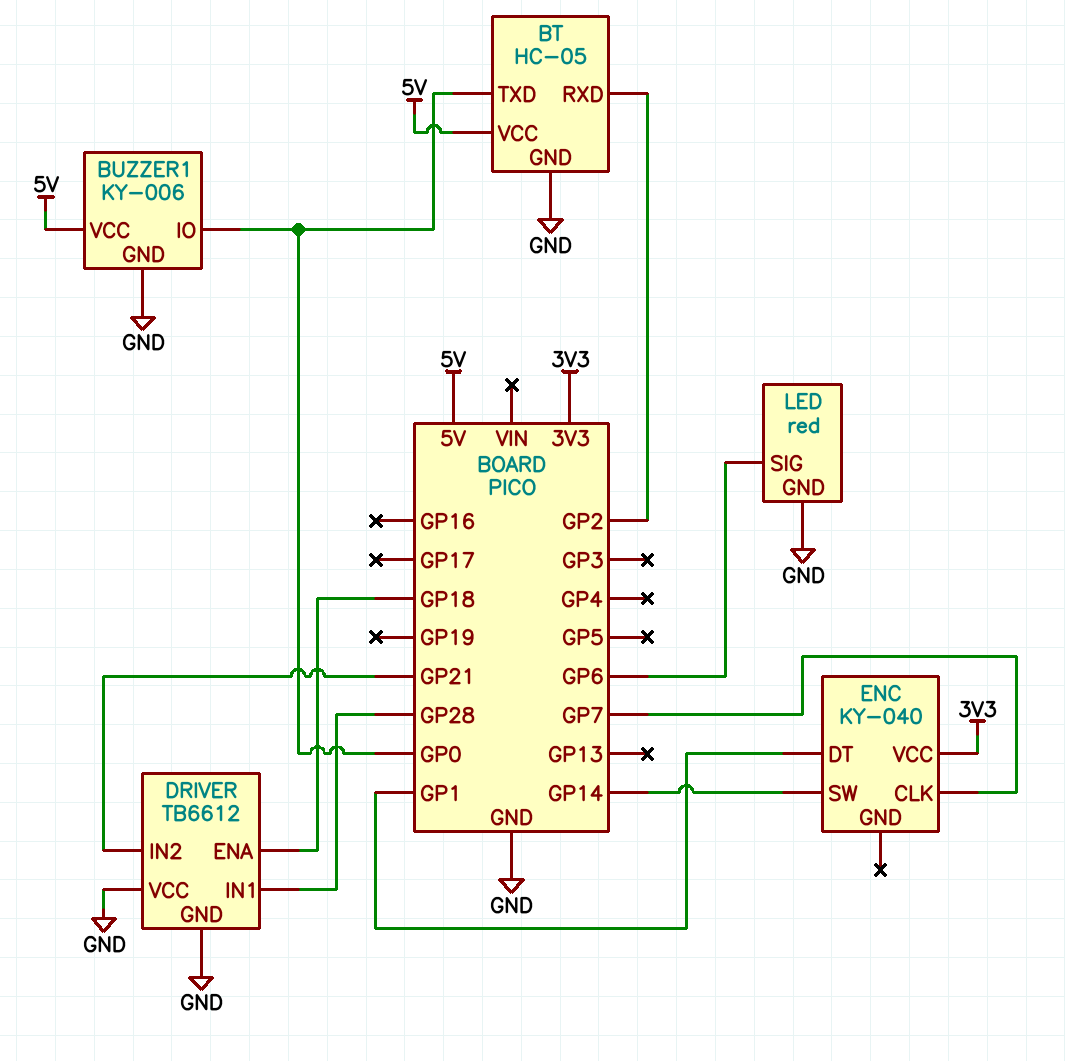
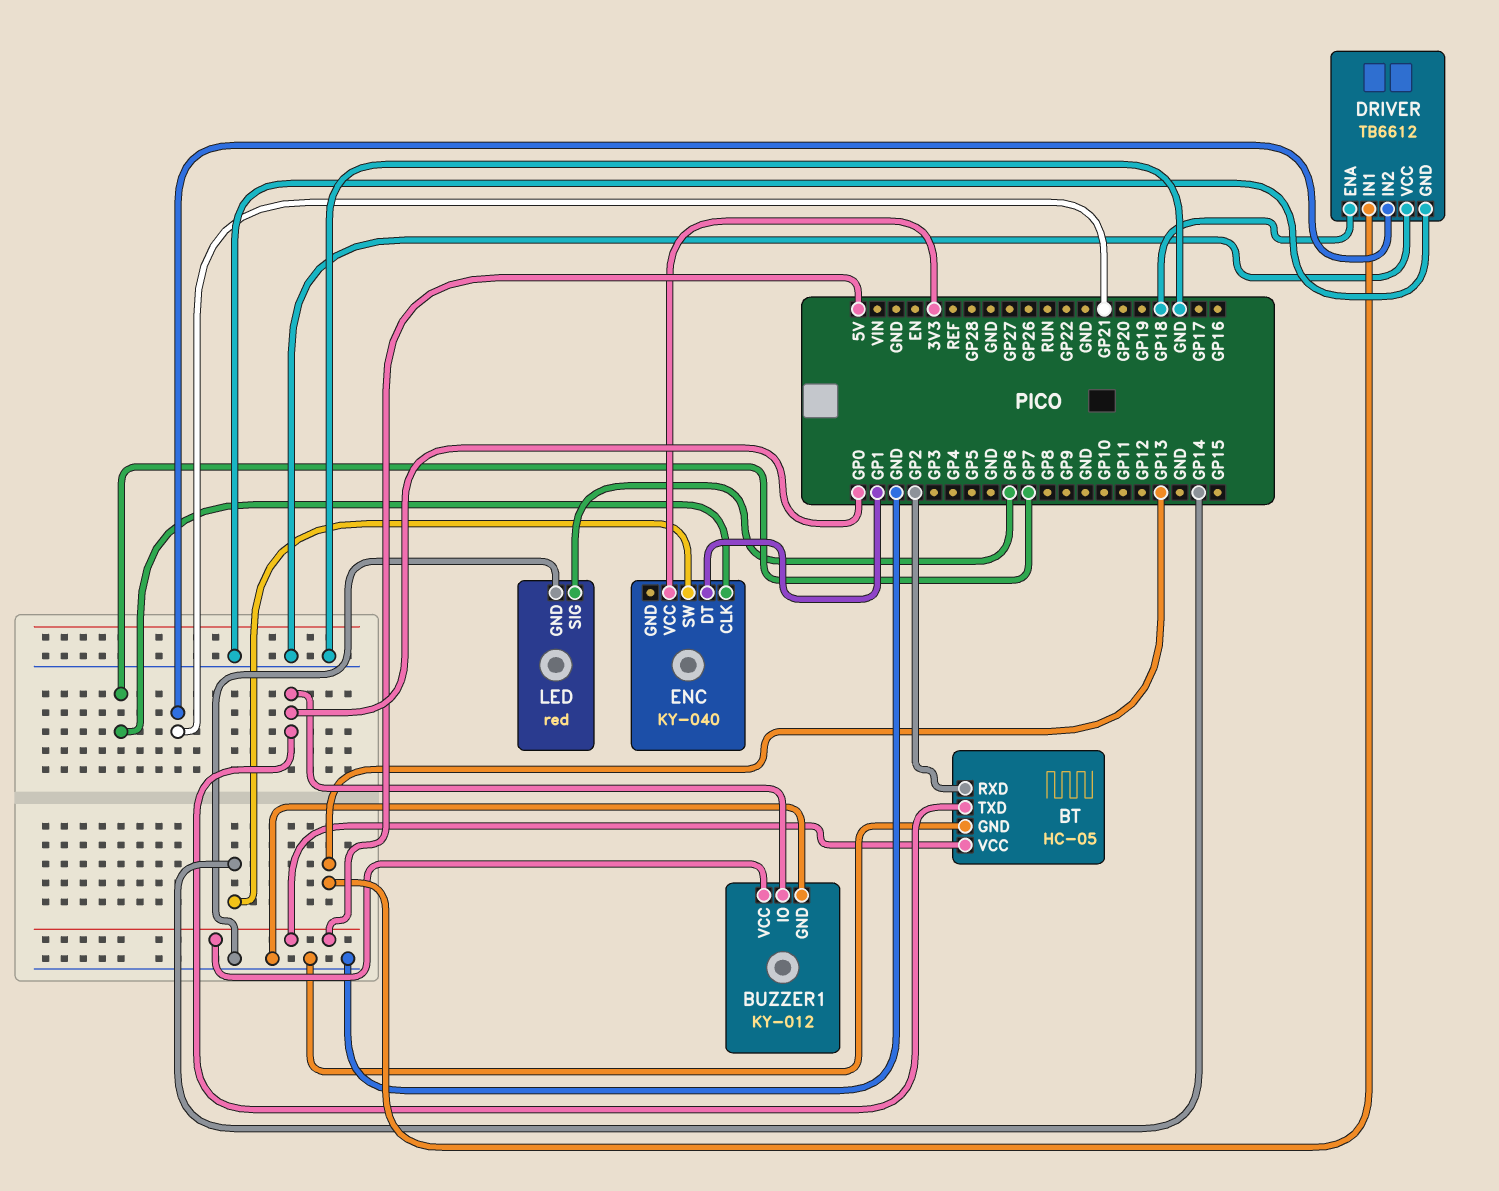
BUZZER1: KY-006 -> KY-012
DRIVER pin IN1: GP28 -> GP13

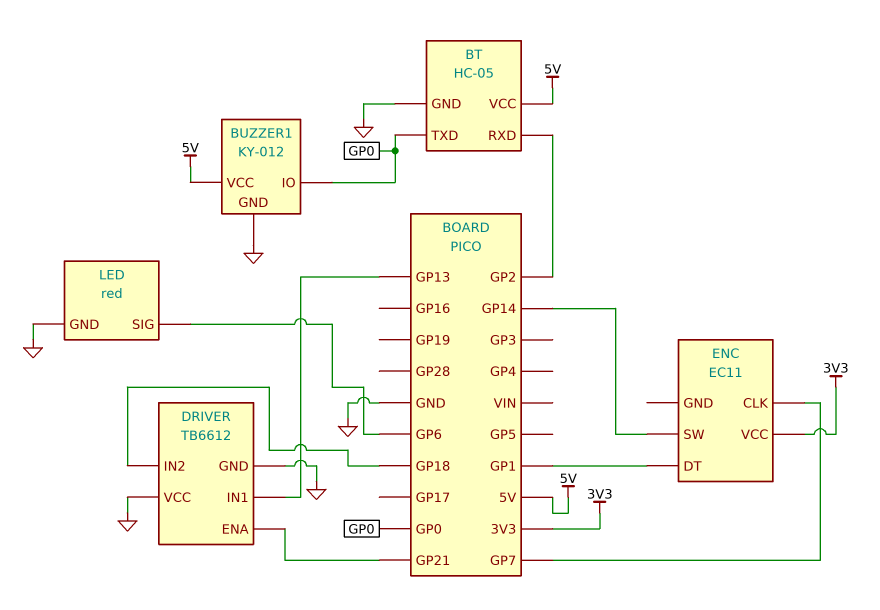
DRIVER pin ENA: GP18 -> GP21
DRIVER pin IN2: GP21 -> GP18
ENC: KY-040 -> EC11

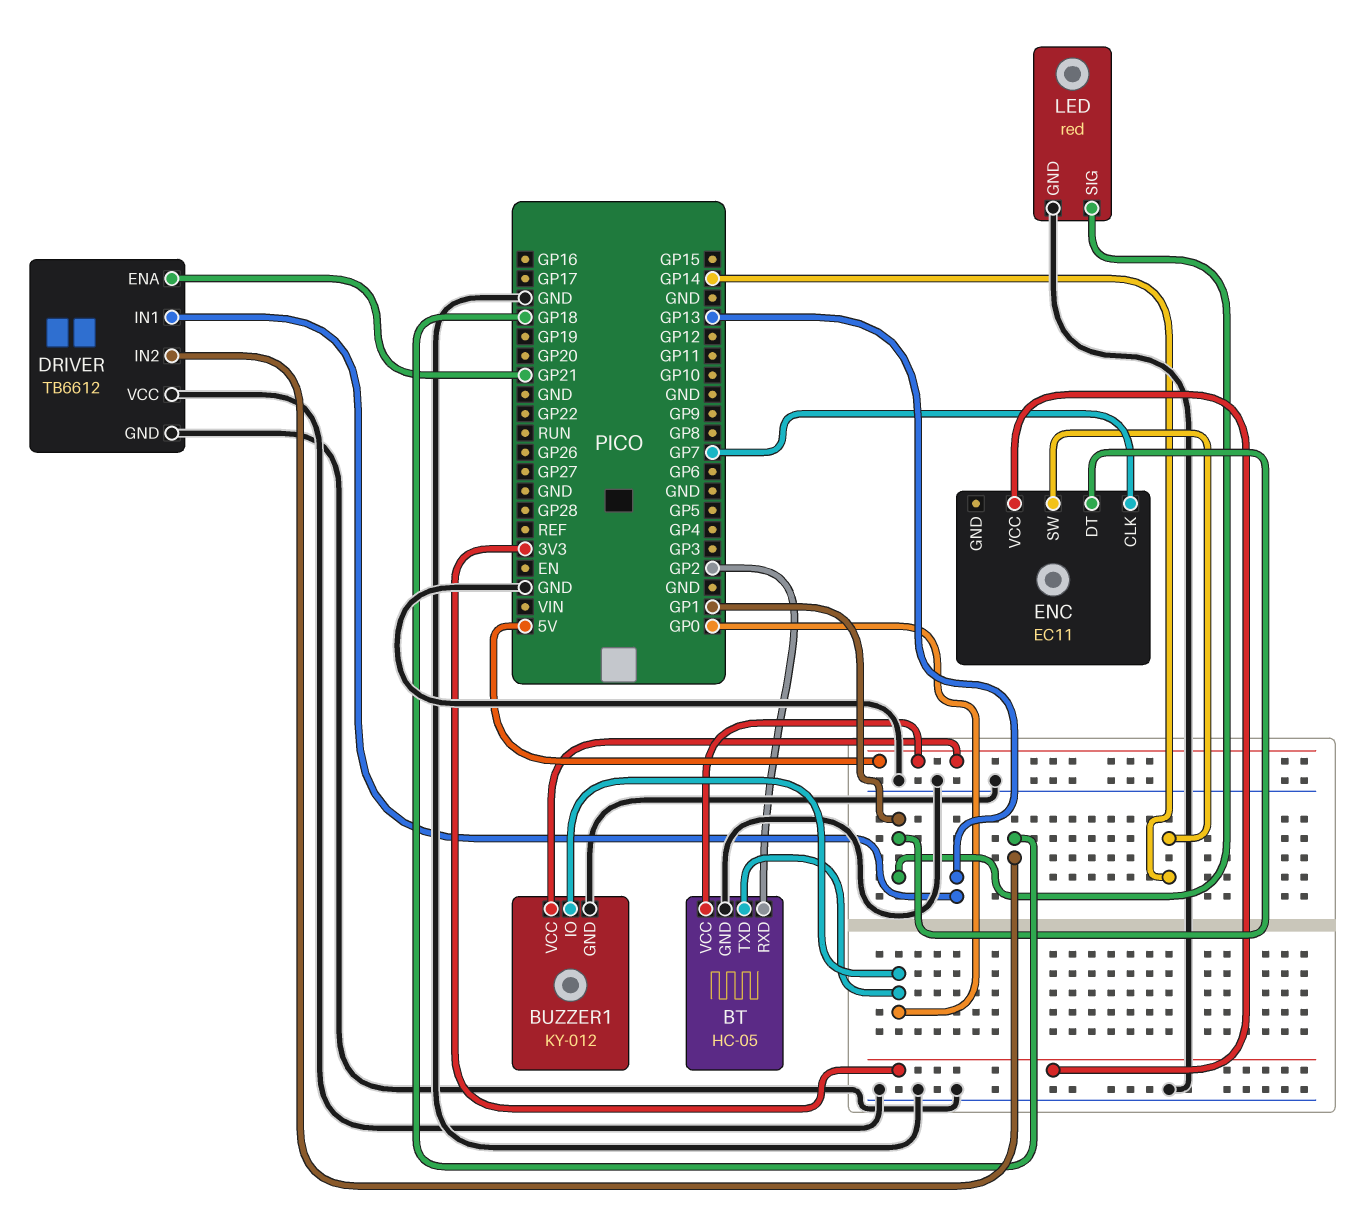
LED pin SIG: GP6 -> GP1

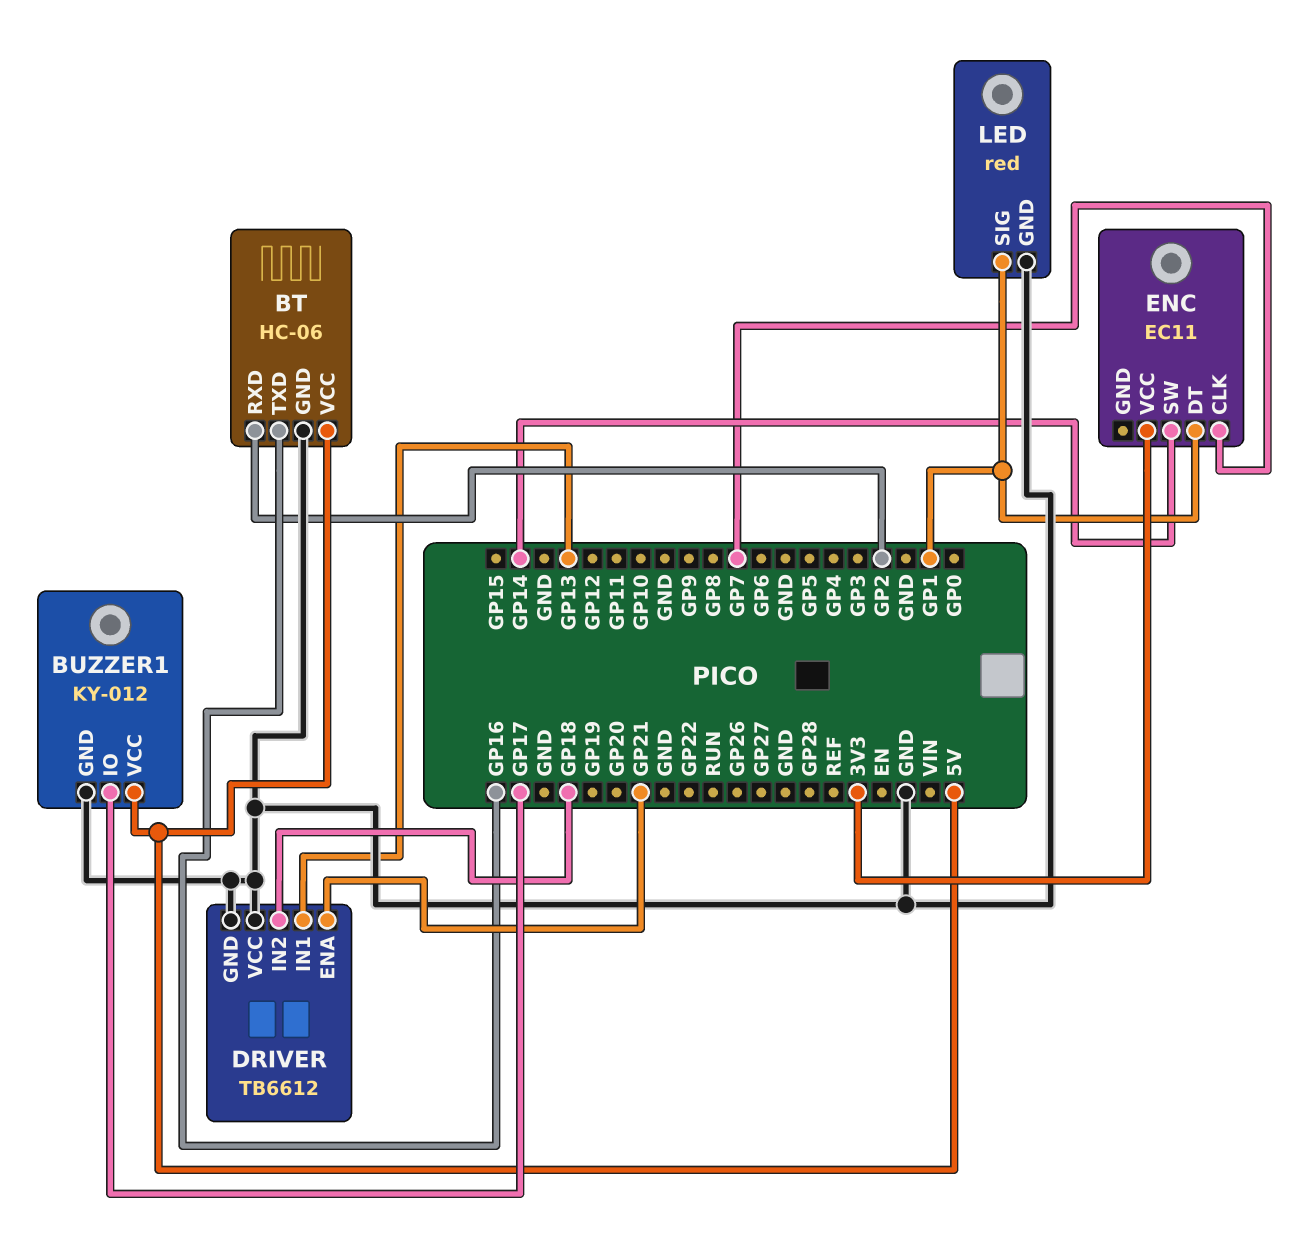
BT: HC-05 -> HC-06
BT pin TXD: GP0 -> GP16
BUZZER1 pin IO: GP0 -> GP17

